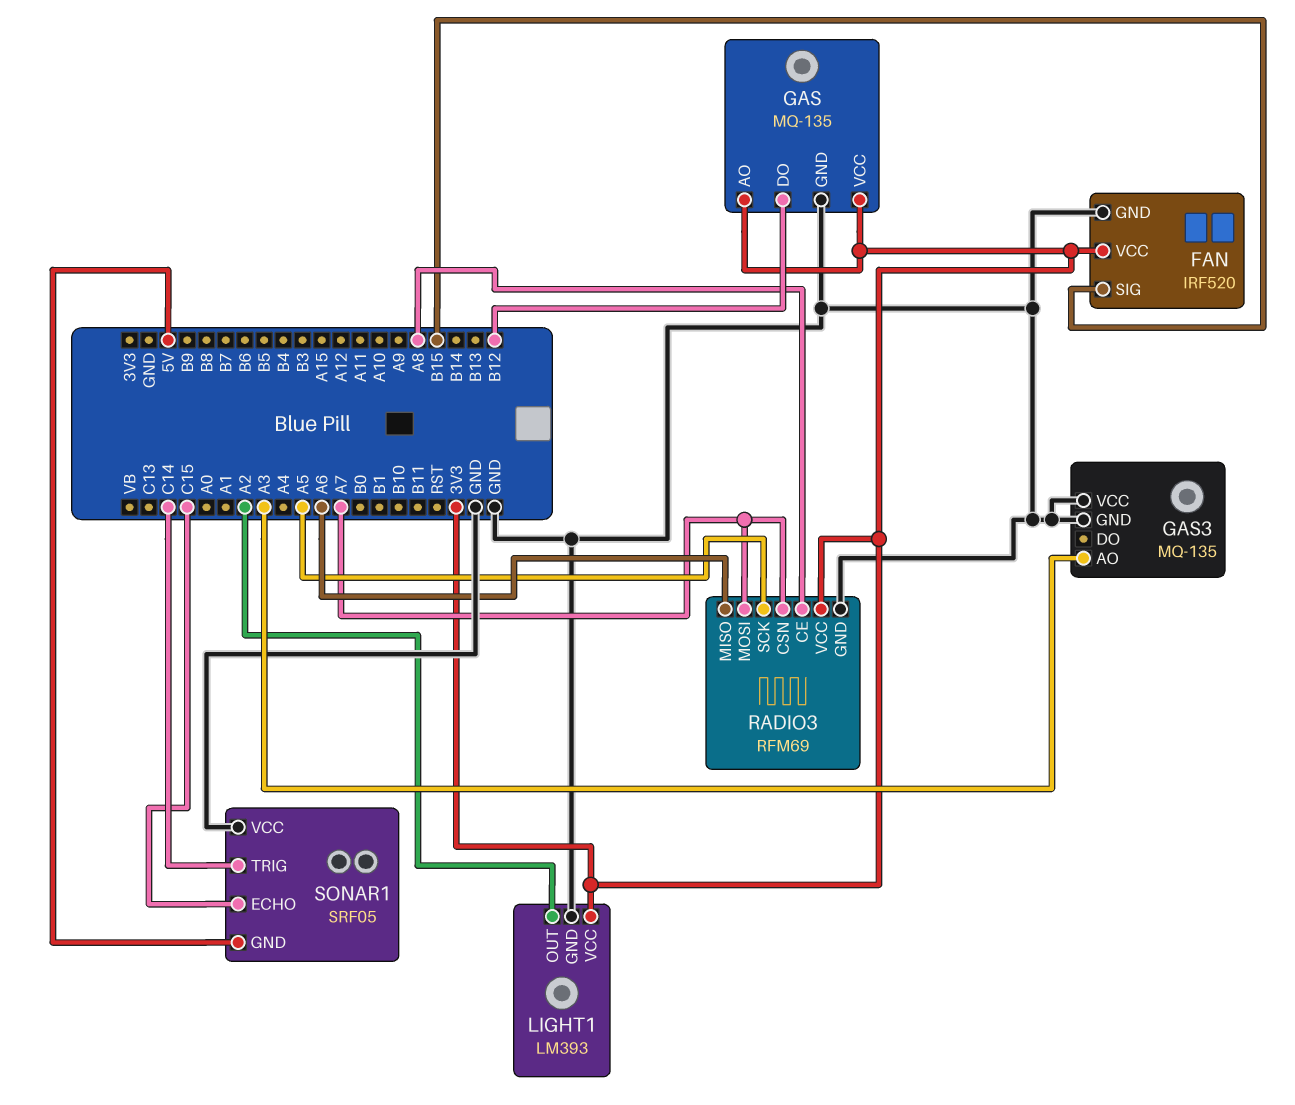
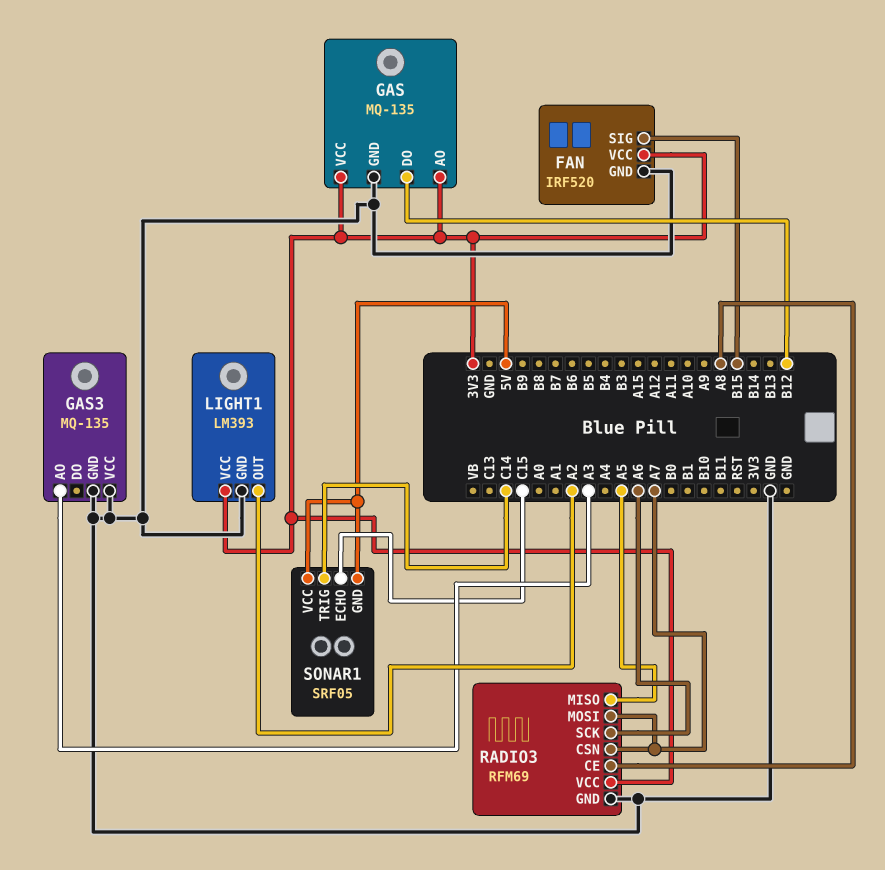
RADIO3 pin MISO: A6 -> A5
RADIO3 pin SCK: A5 -> A6
SONAR1 pin VCC: GND -> 5V

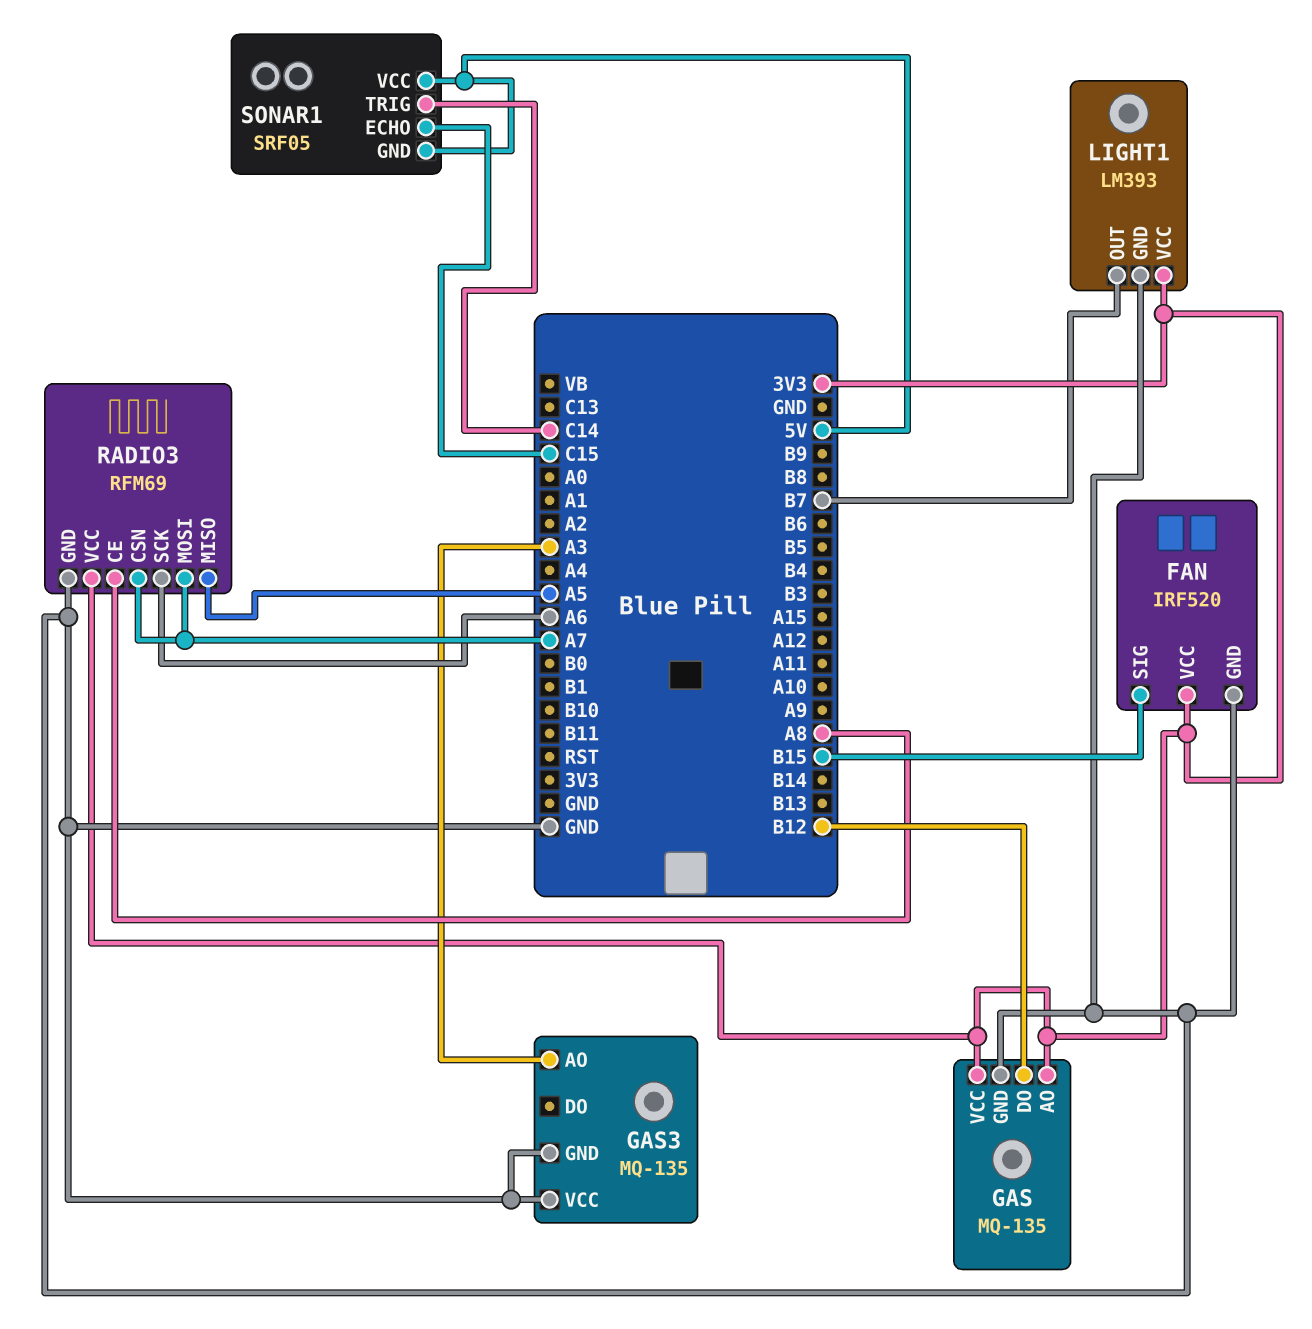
LIGHT1 pin OUT: A2 -> B7

